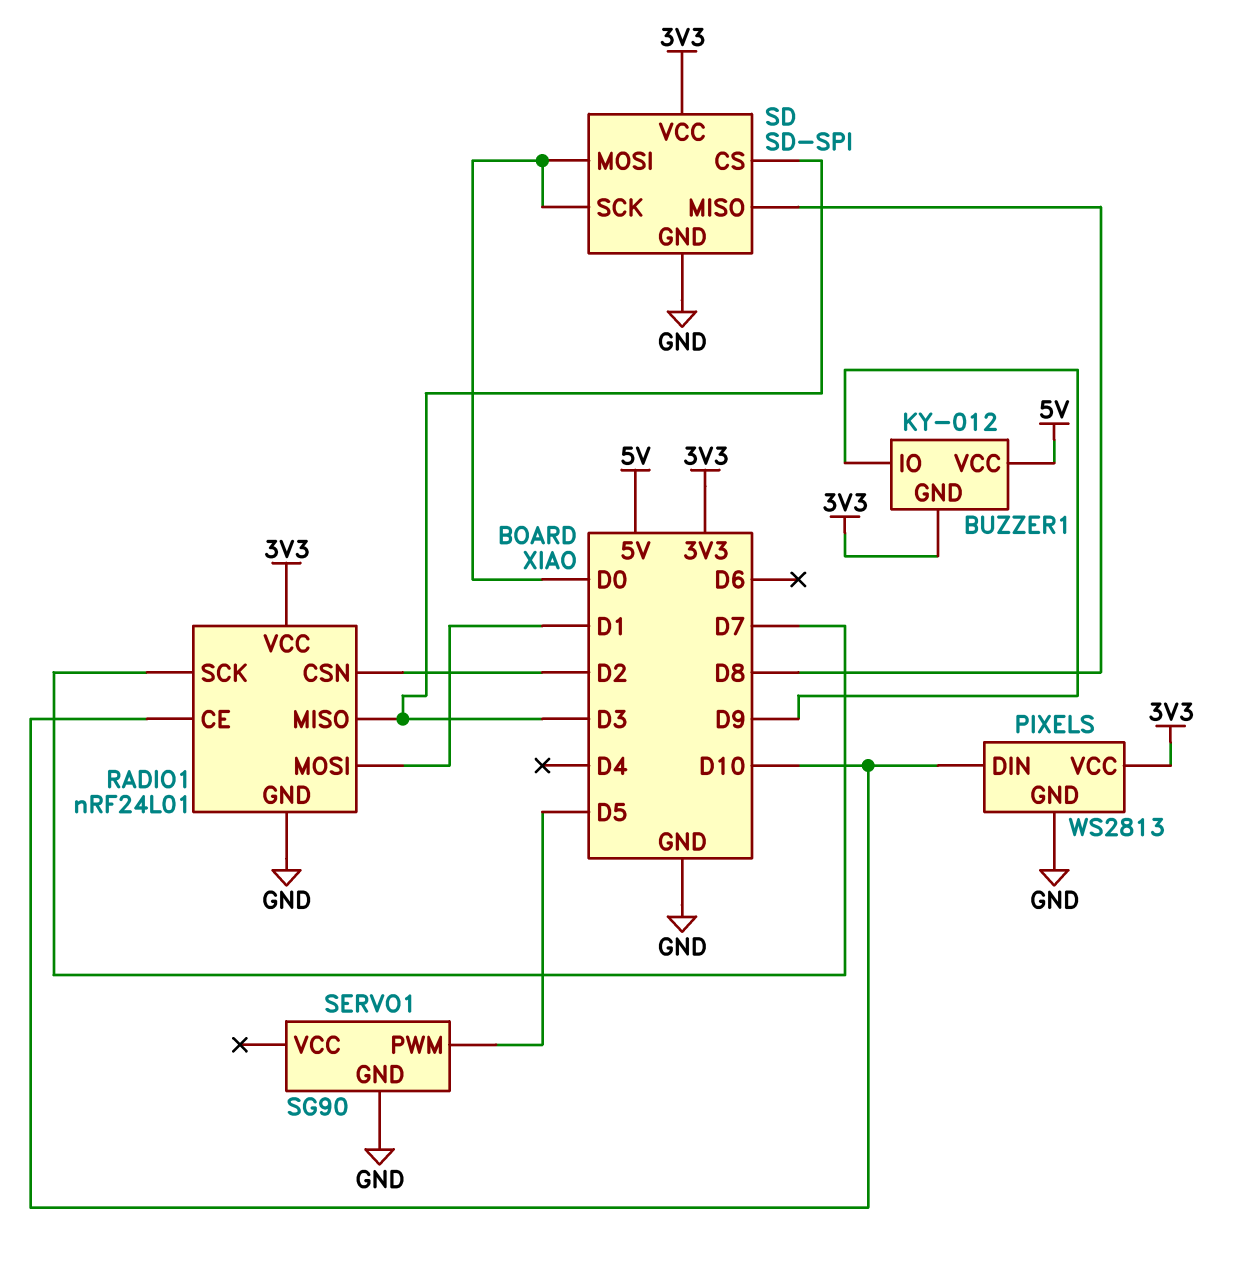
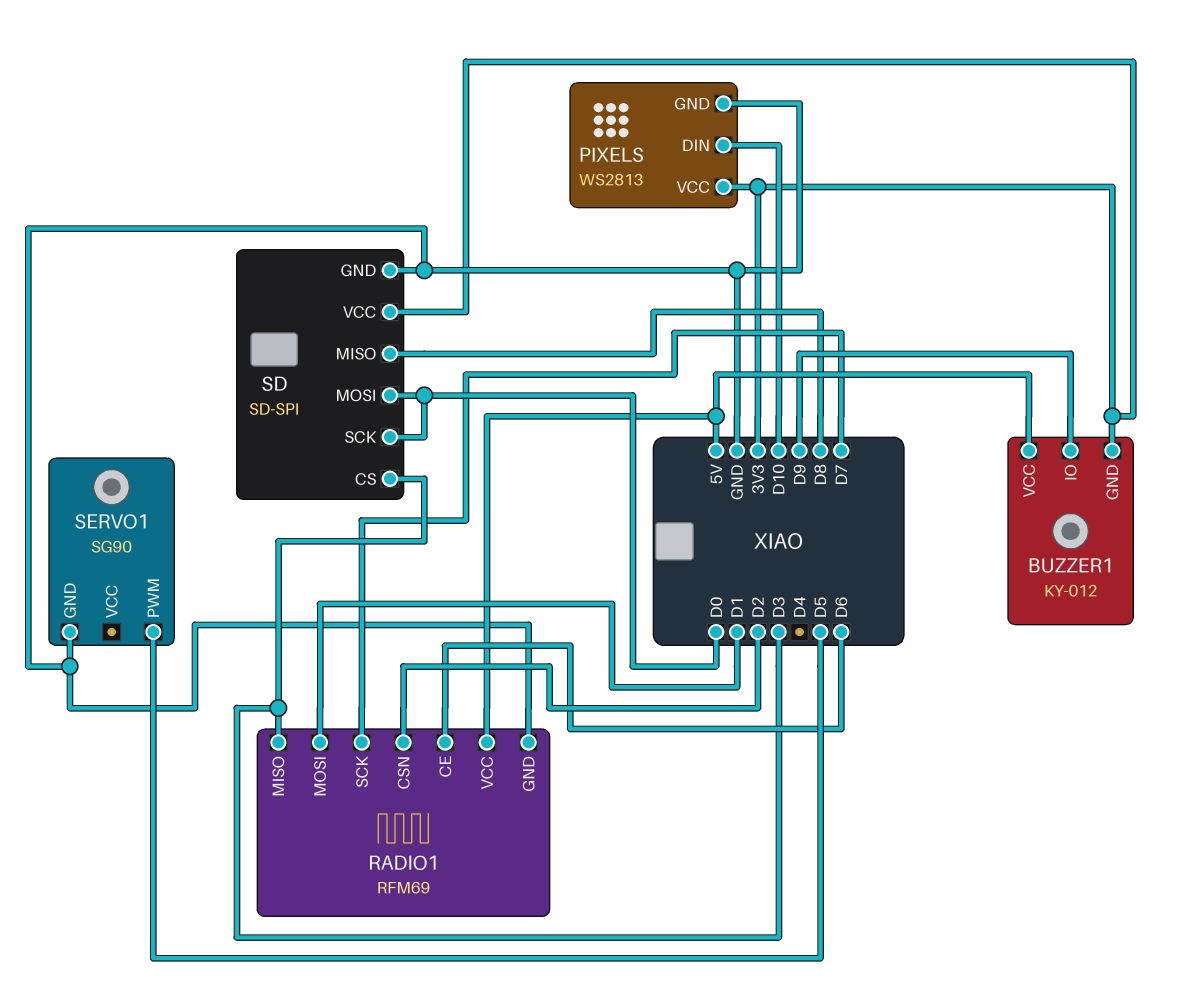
RADIO1: nRF24L01 -> RFM69
RADIO1 pin CE: D10 -> D6
RADIO1 pin VCC: 3V3 -> 5V

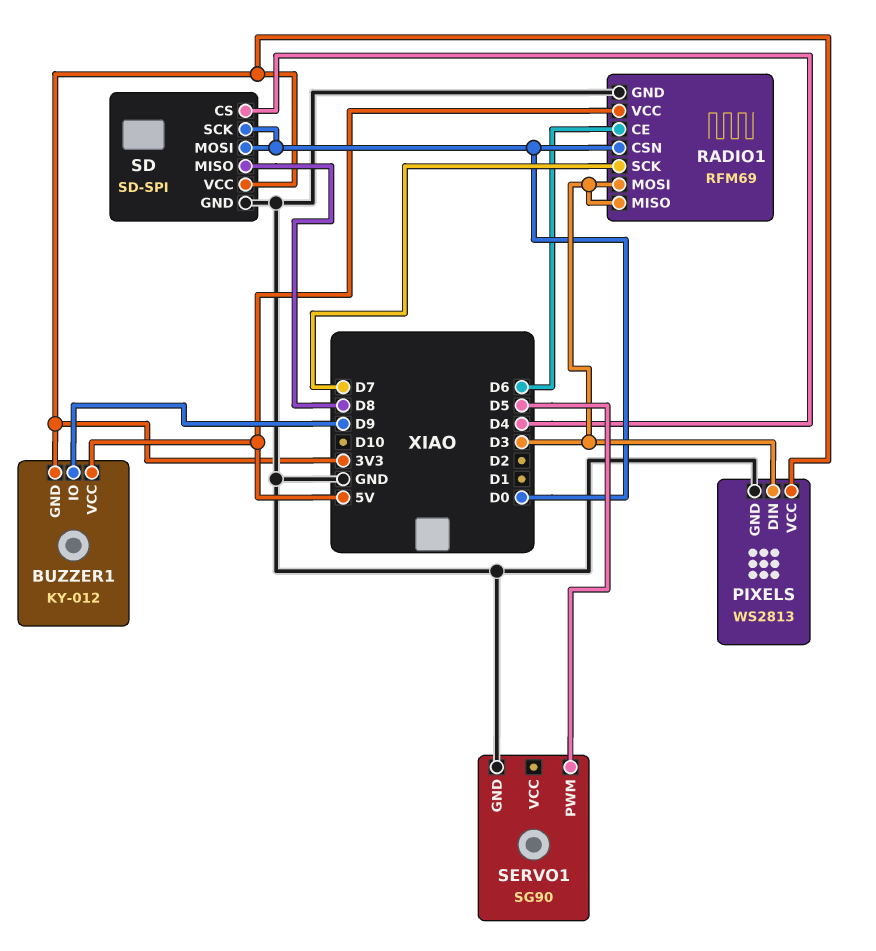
PIXELS pin DIN: D10 -> D3
RADIO1 pin CSN: D2 -> D0
RADIO1 pin MOSI: D1 -> D3
SD pin CS: D3 -> D4

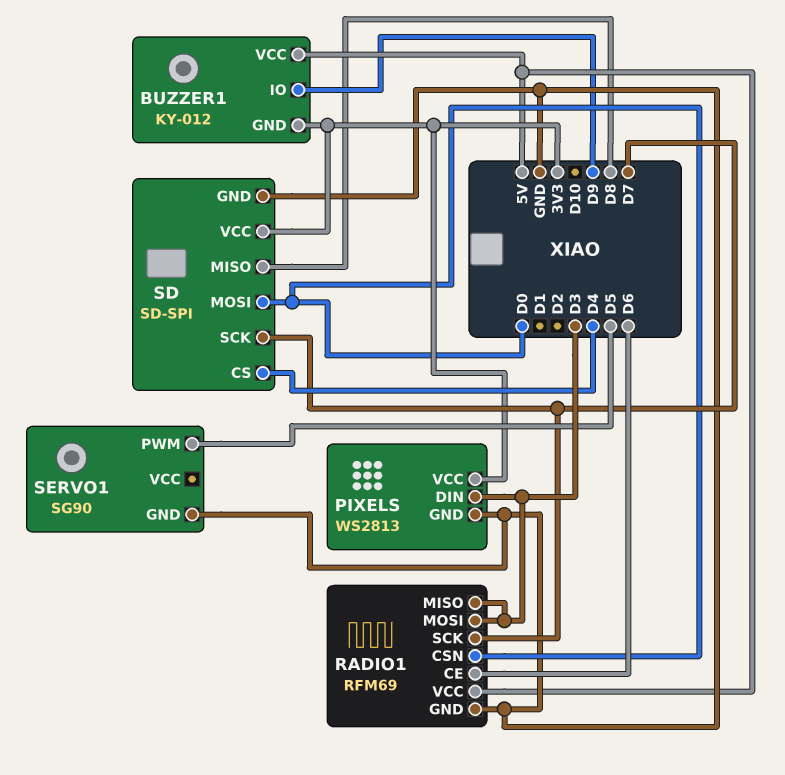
SD pin SCK: D0 -> D7

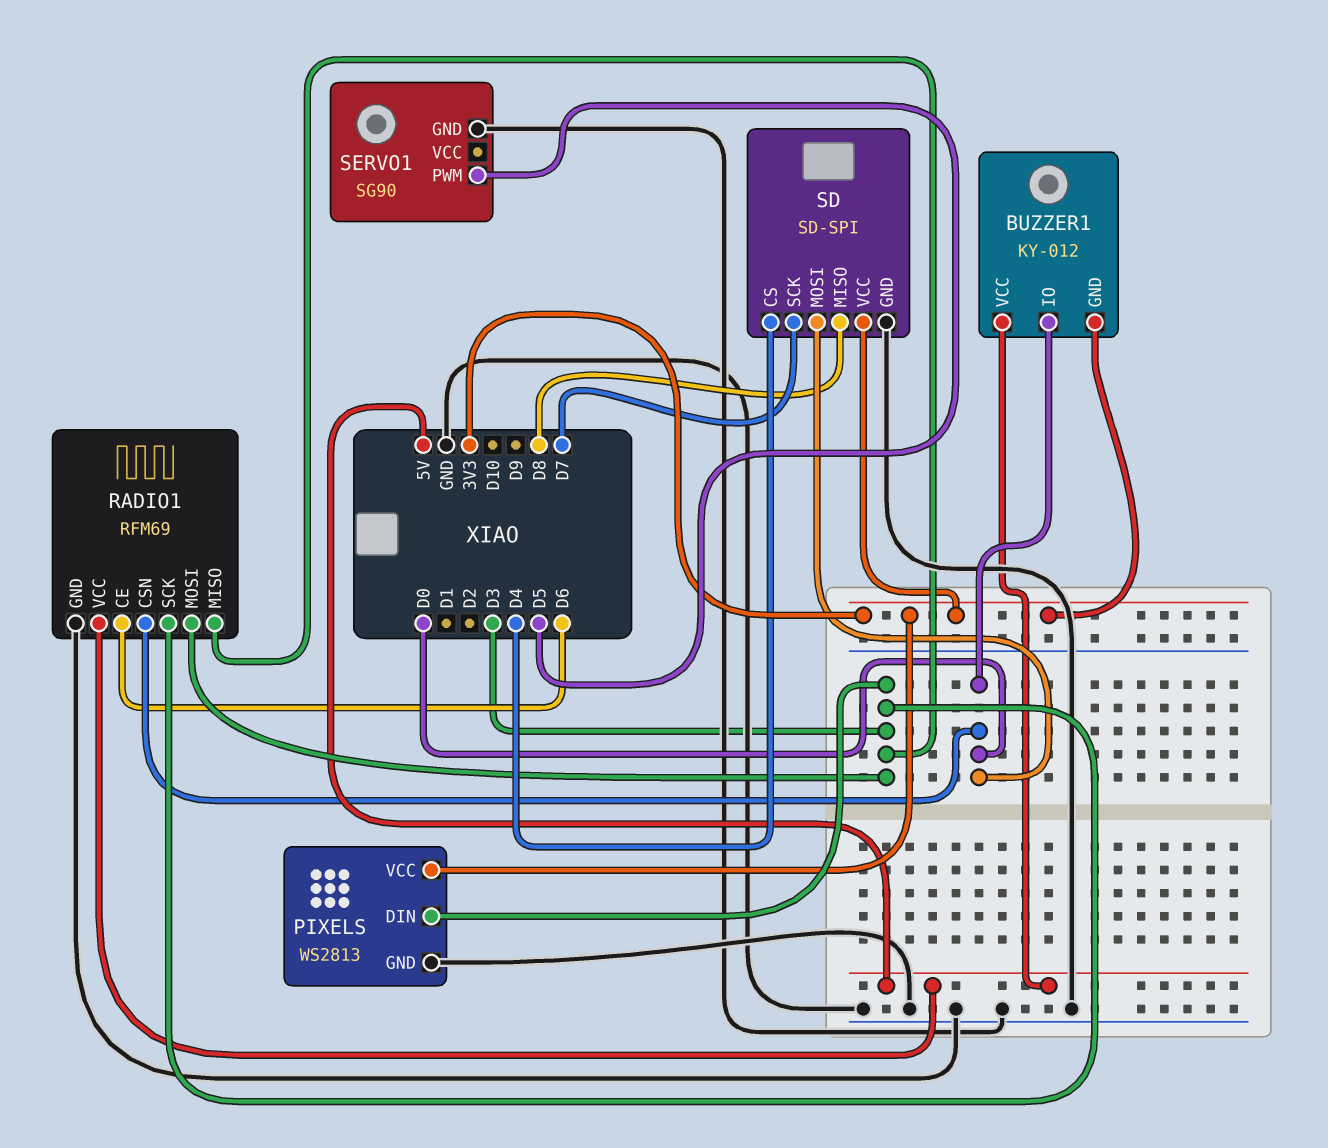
BUZZER1 pin IO: D9 -> D0
RADIO1 pin SCK: D7 -> D3

